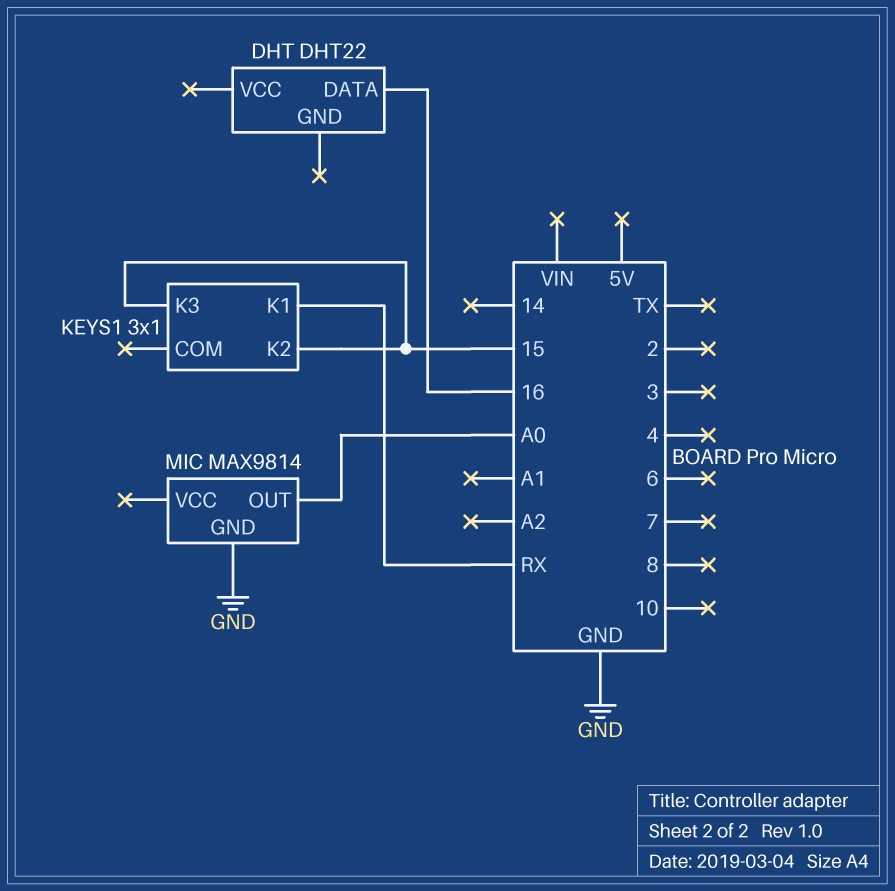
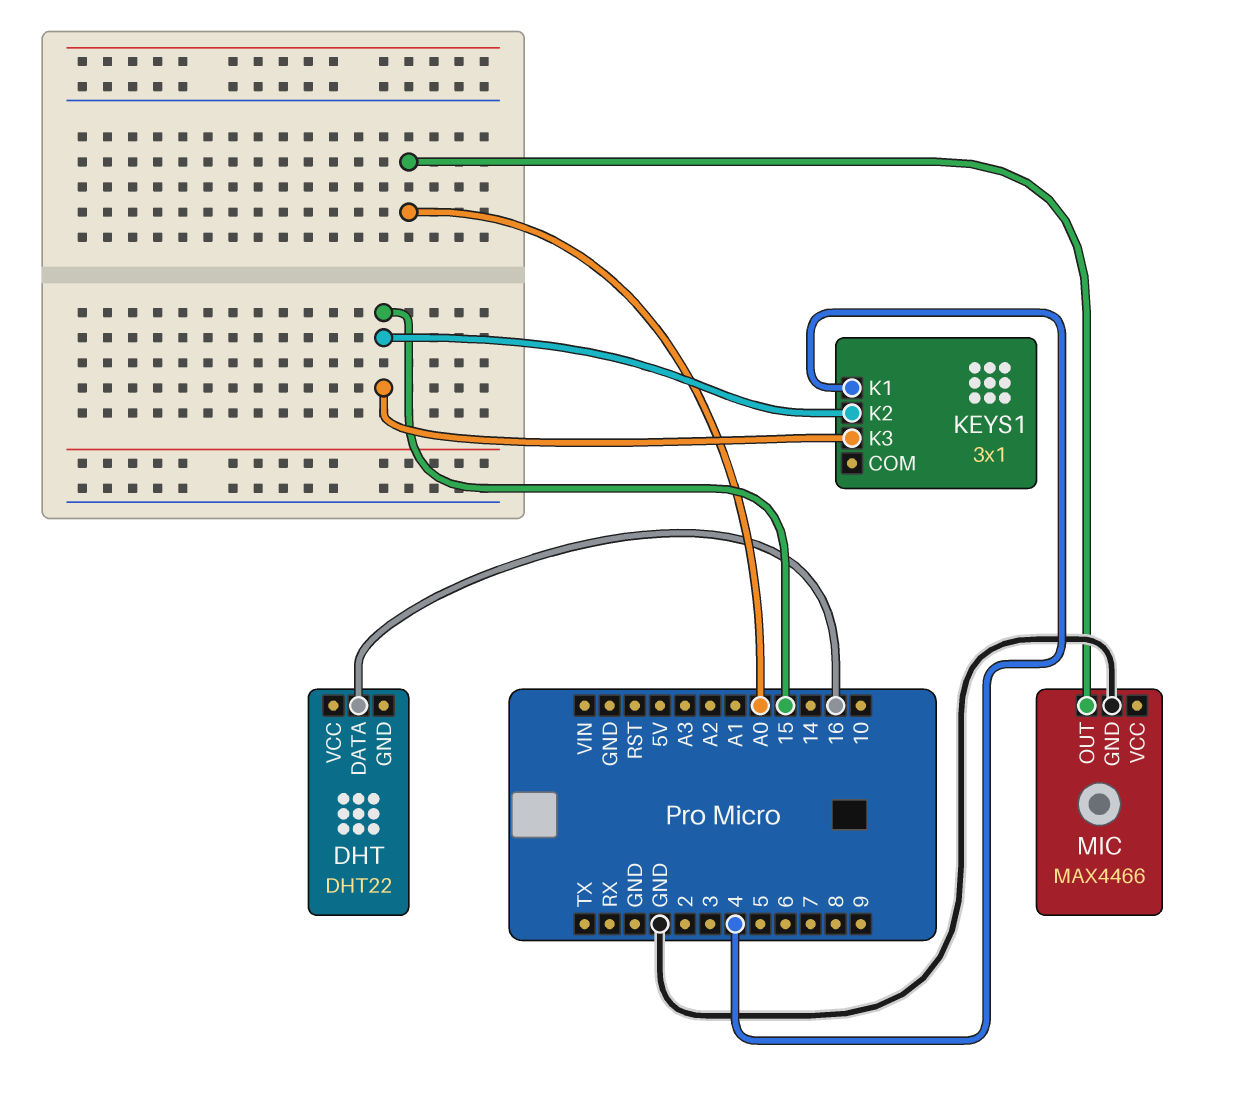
KEYS1 pin K1: RX -> 4
MIC: MAX9814 -> MAX4466

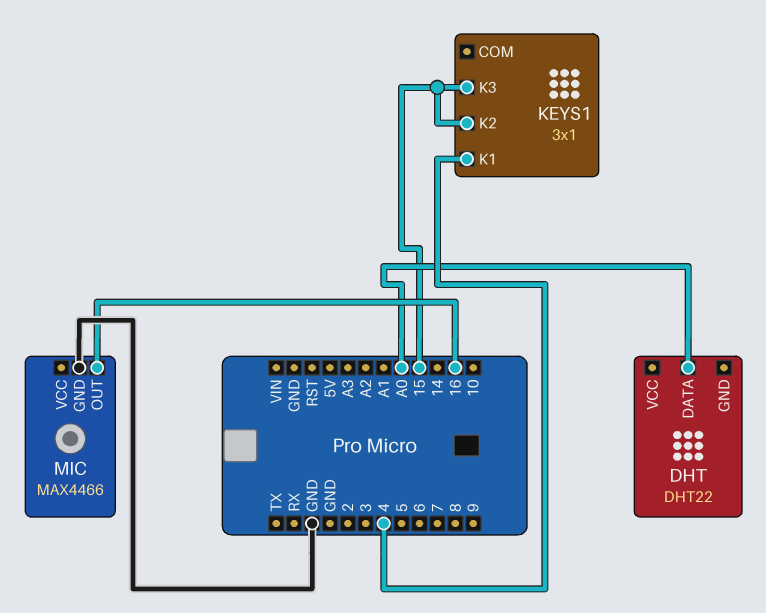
DHT pin DATA: 16 -> A0
MIC pin OUT: A0 -> 16

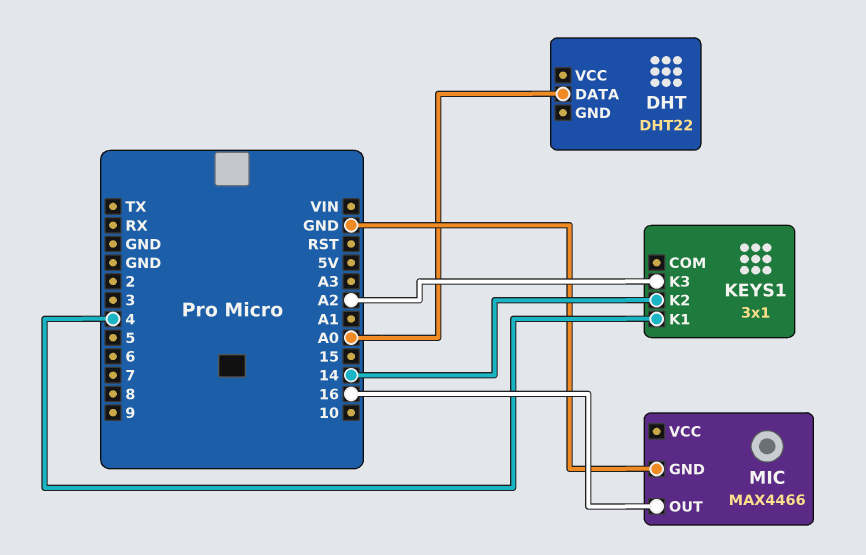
KEYS1 pin K2: 15 -> 14
KEYS1 pin K3: 15 -> A2

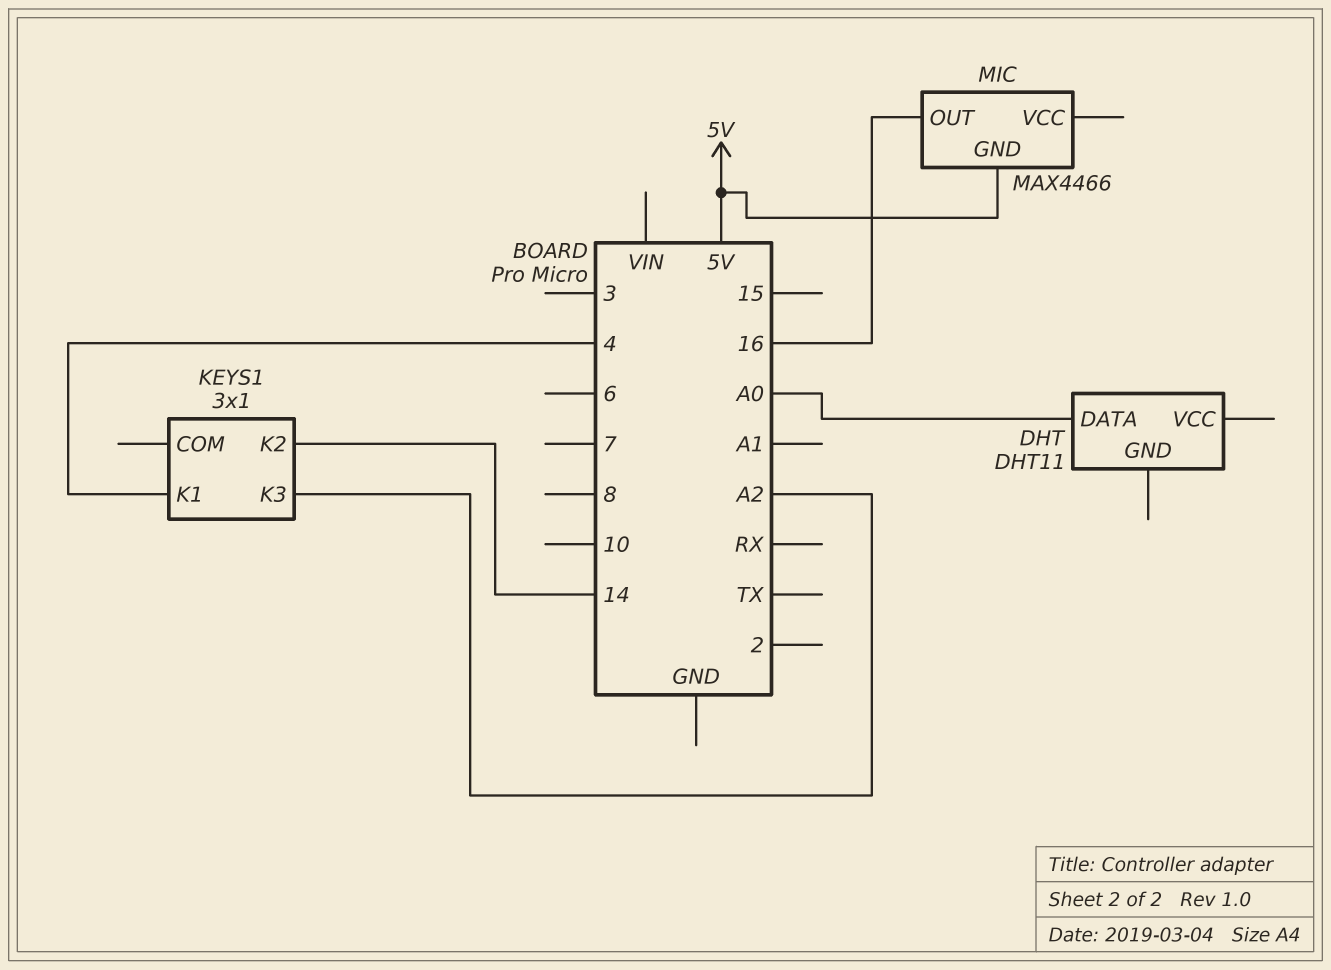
DHT: DHT22 -> DHT11
MIC pin GND: GND -> 5V

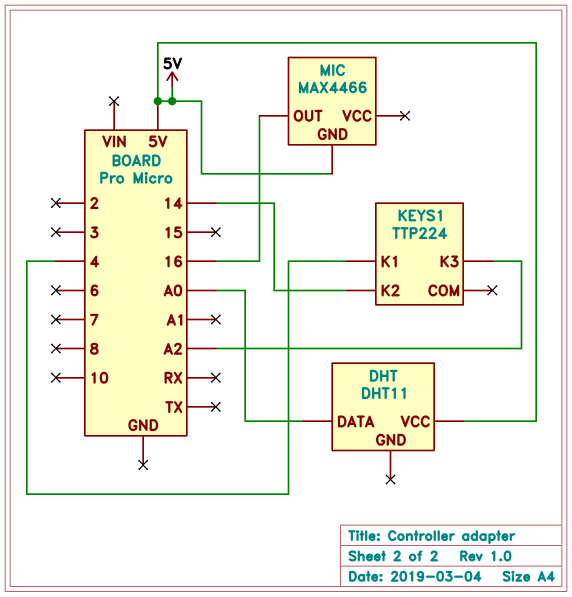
DHT pin VCC: none -> 5V
KEYS1: 3x1 -> TTP224

